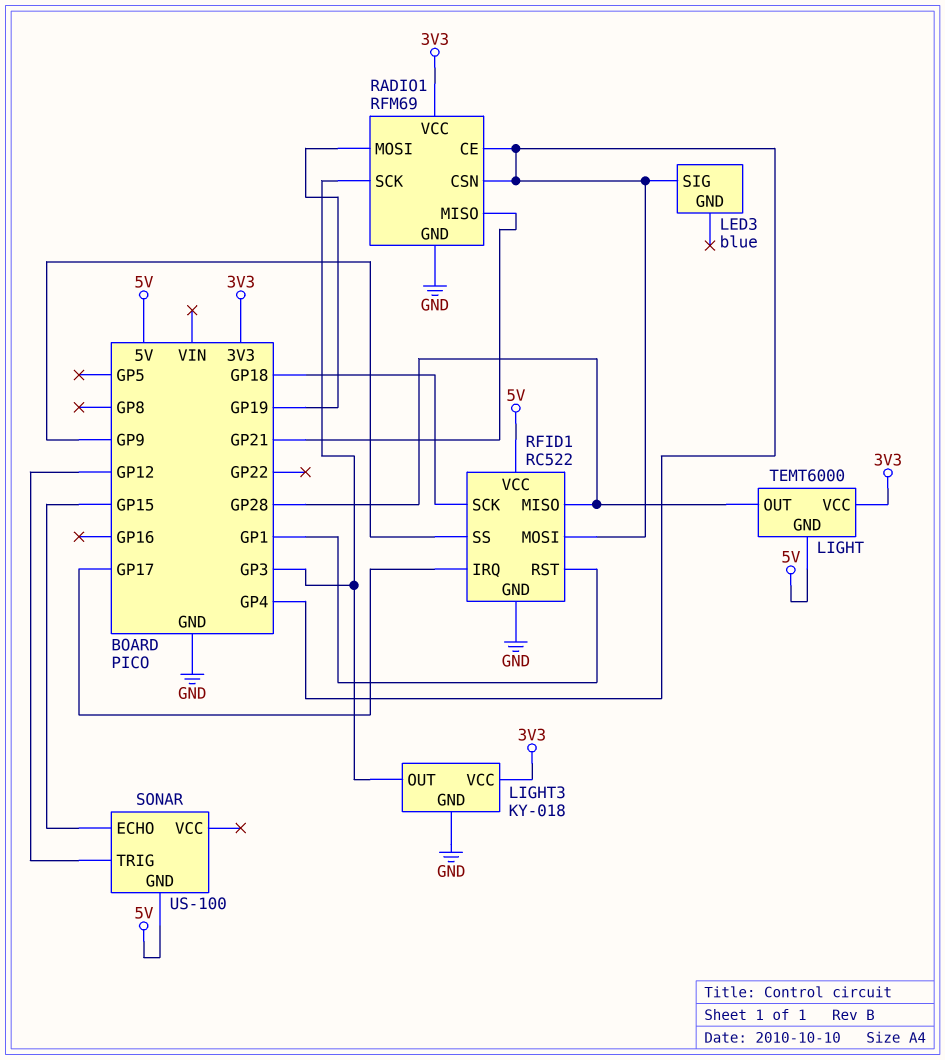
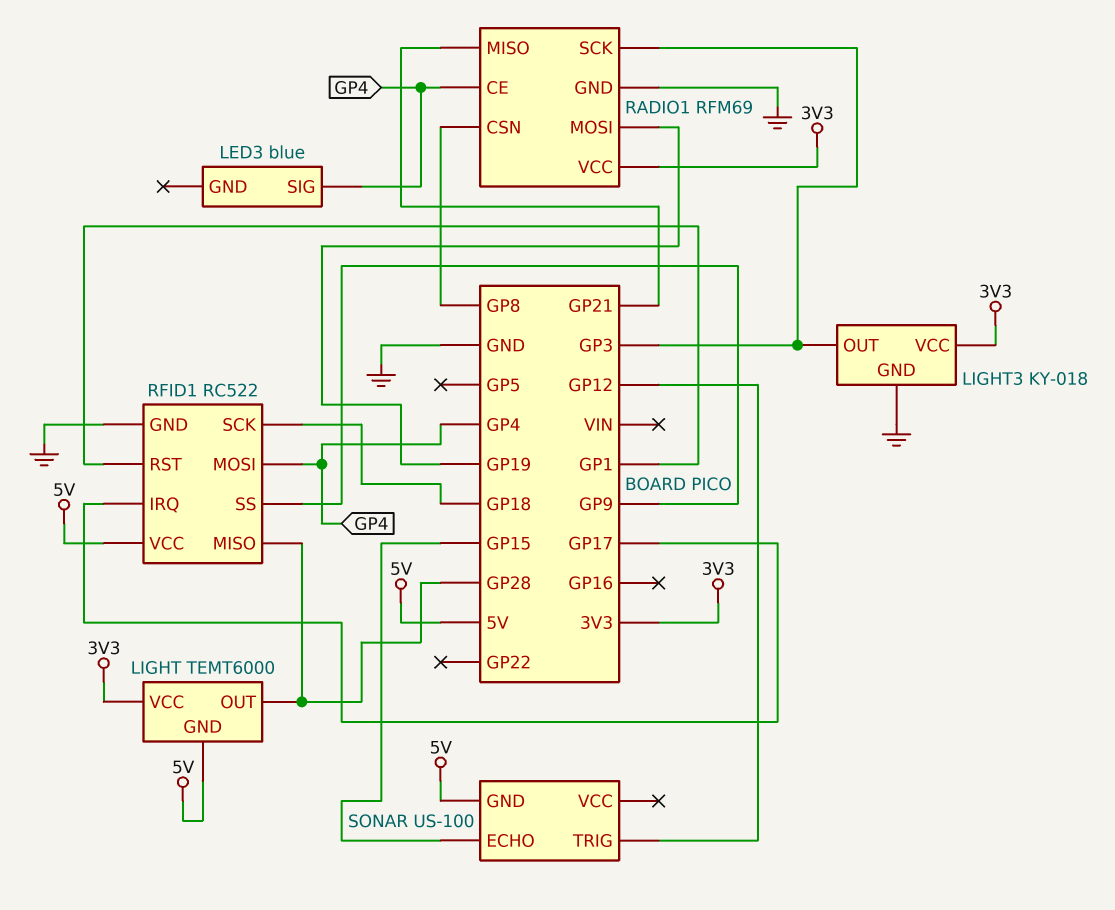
RADIO1 pin CSN: GP4 -> GP8

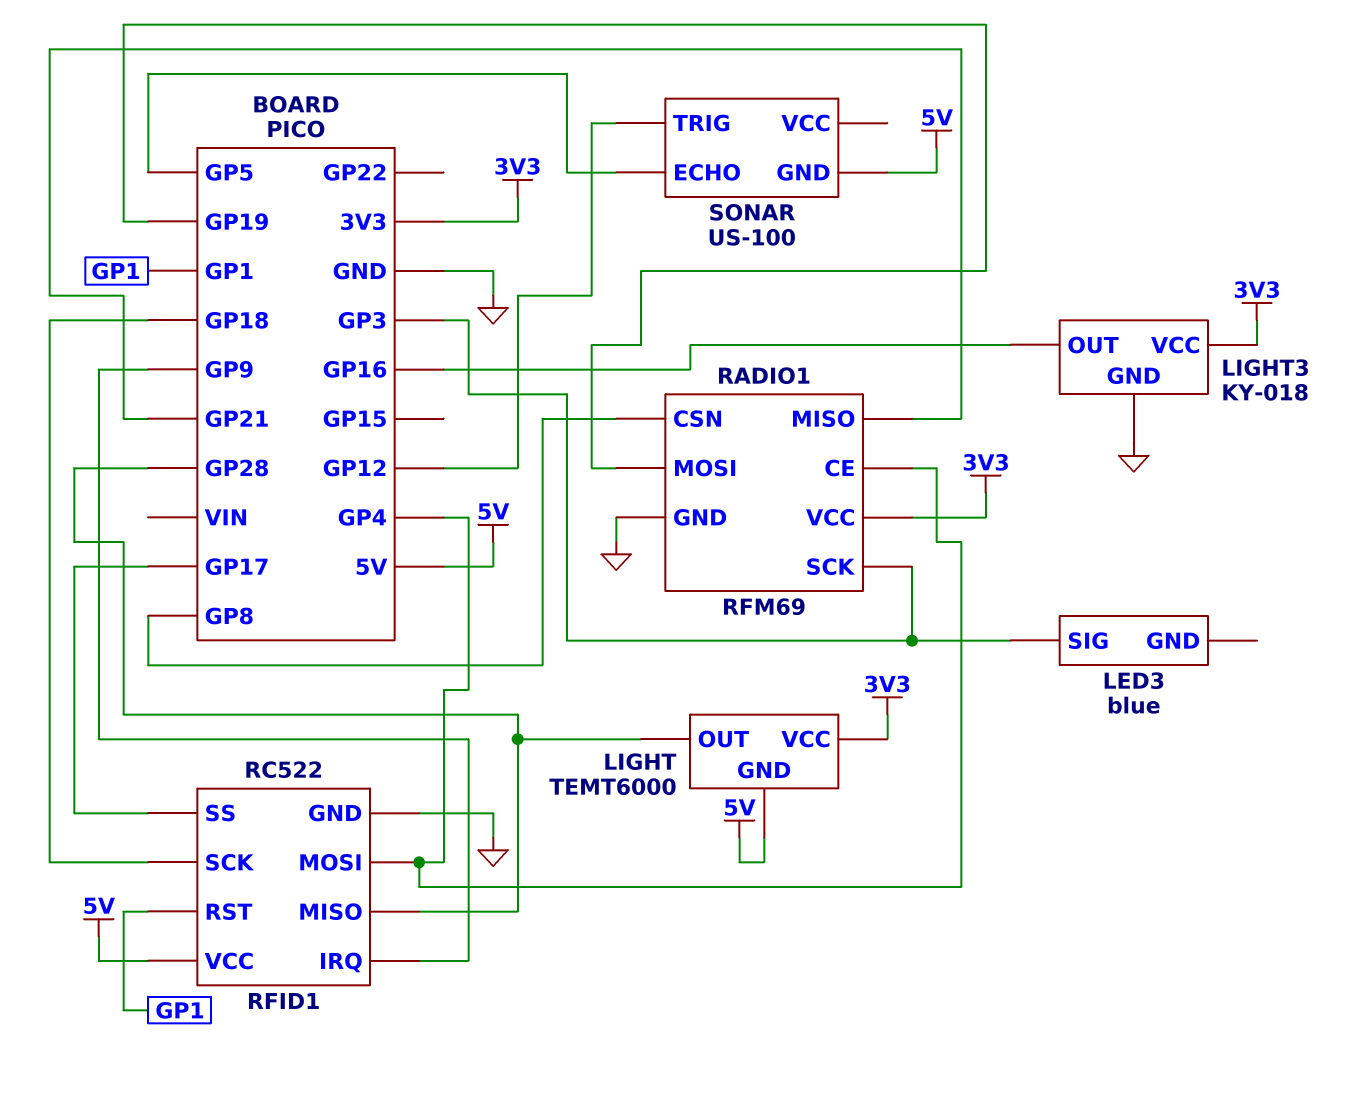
LED3 pin SIG: GP4 -> GP3
LIGHT3 pin OUT: GP3 -> GP16
RFID1 pin IRQ: GP17 -> GP9
RFID1 pin SS: GP9 -> GP17
SONAR pin ECHO: GP15 -> GP5

